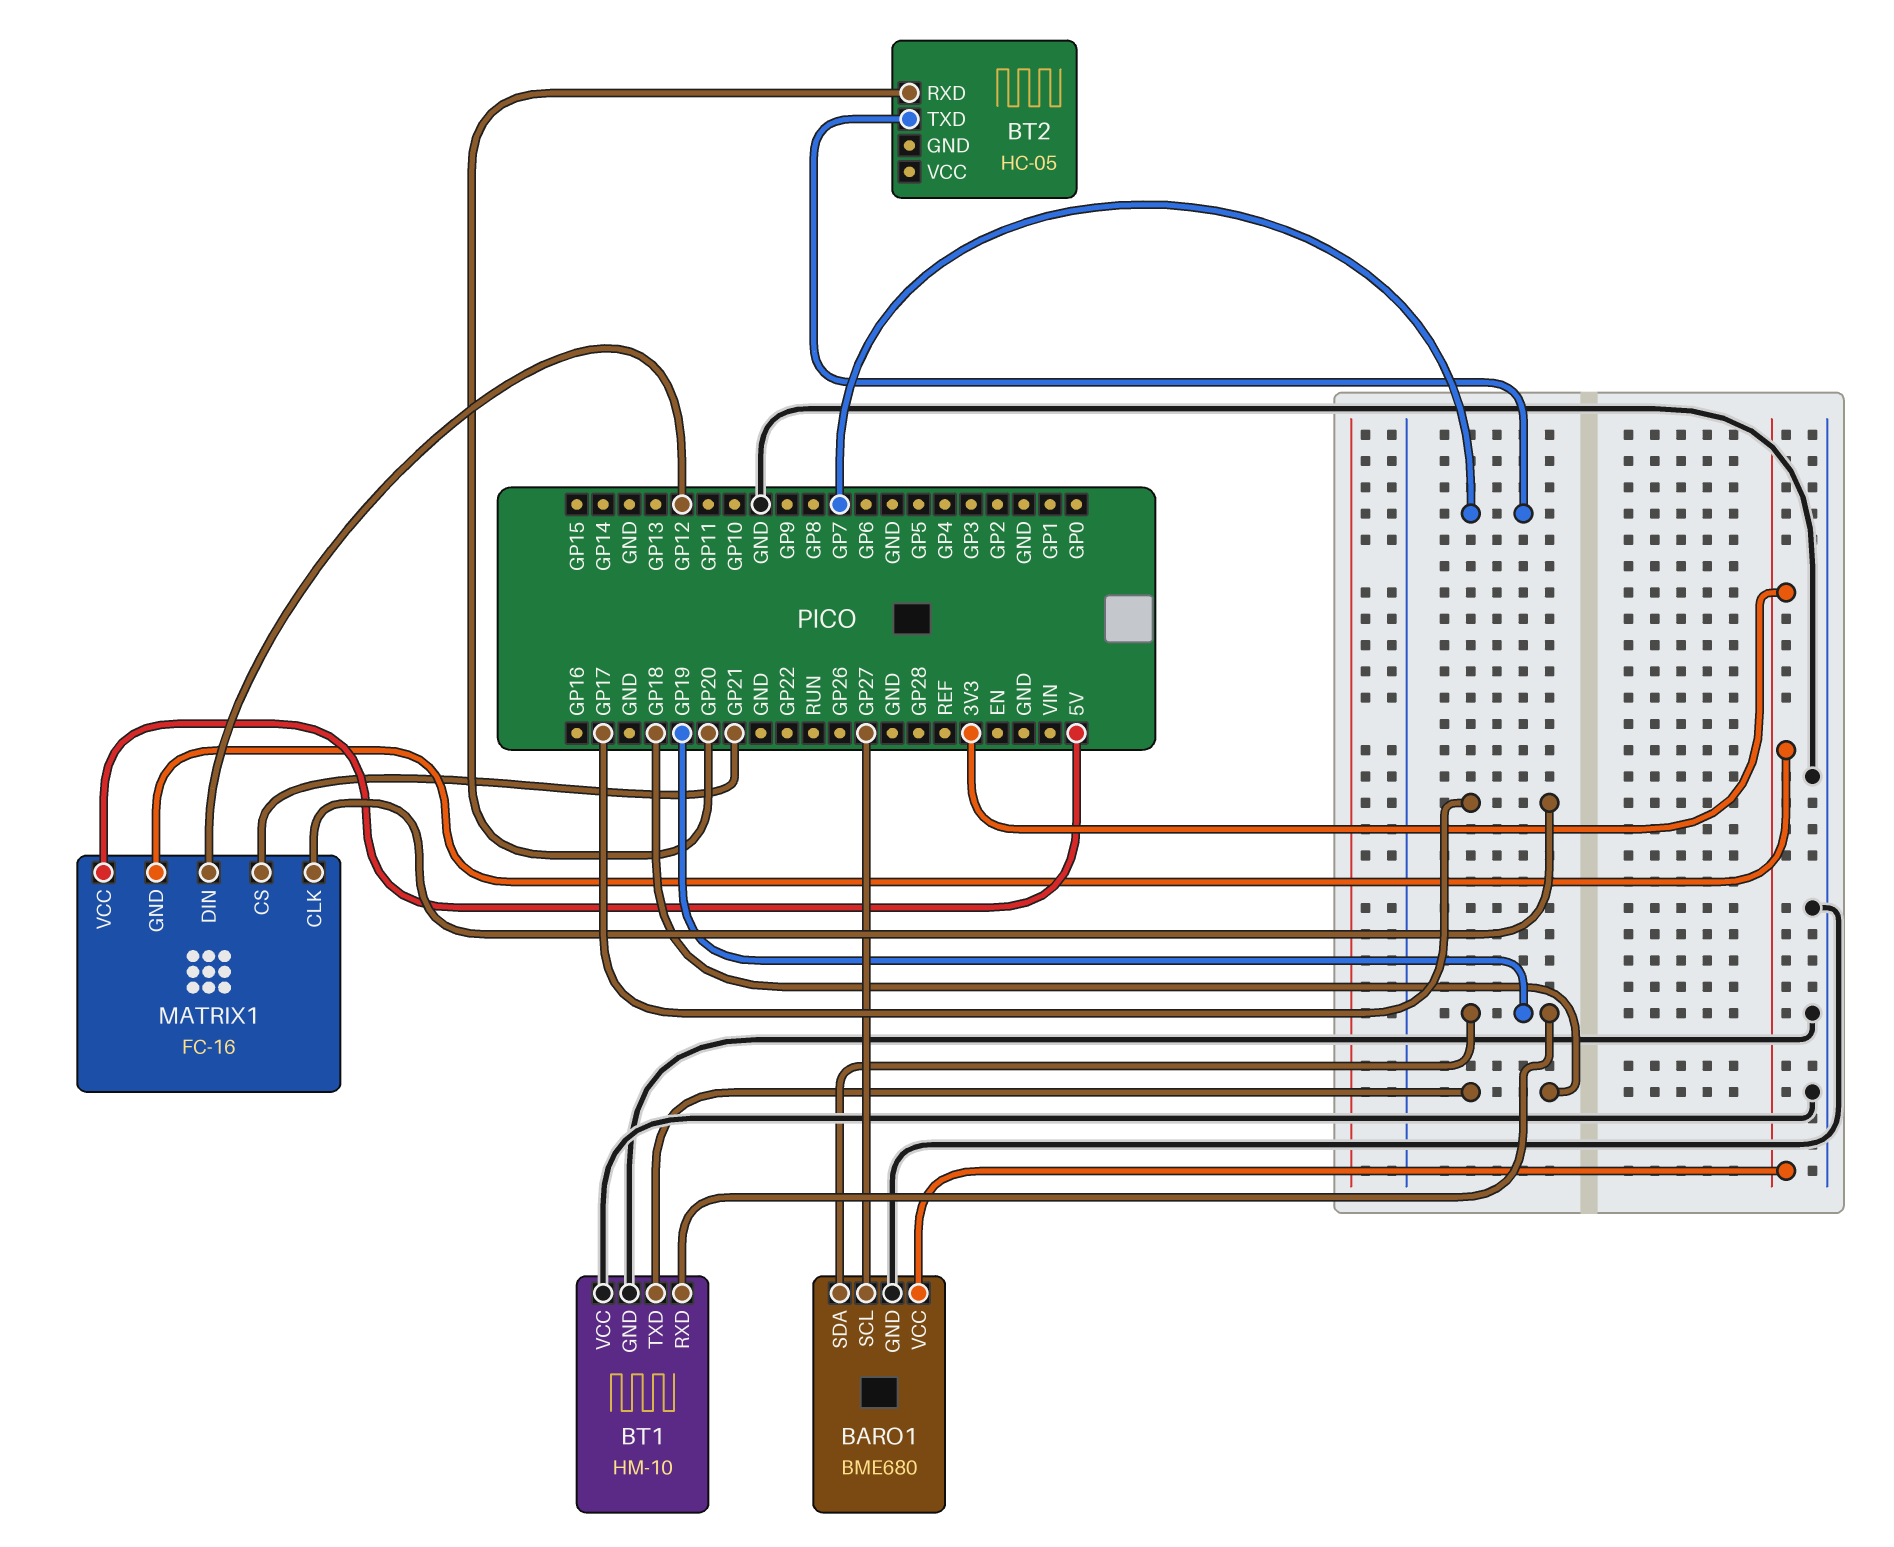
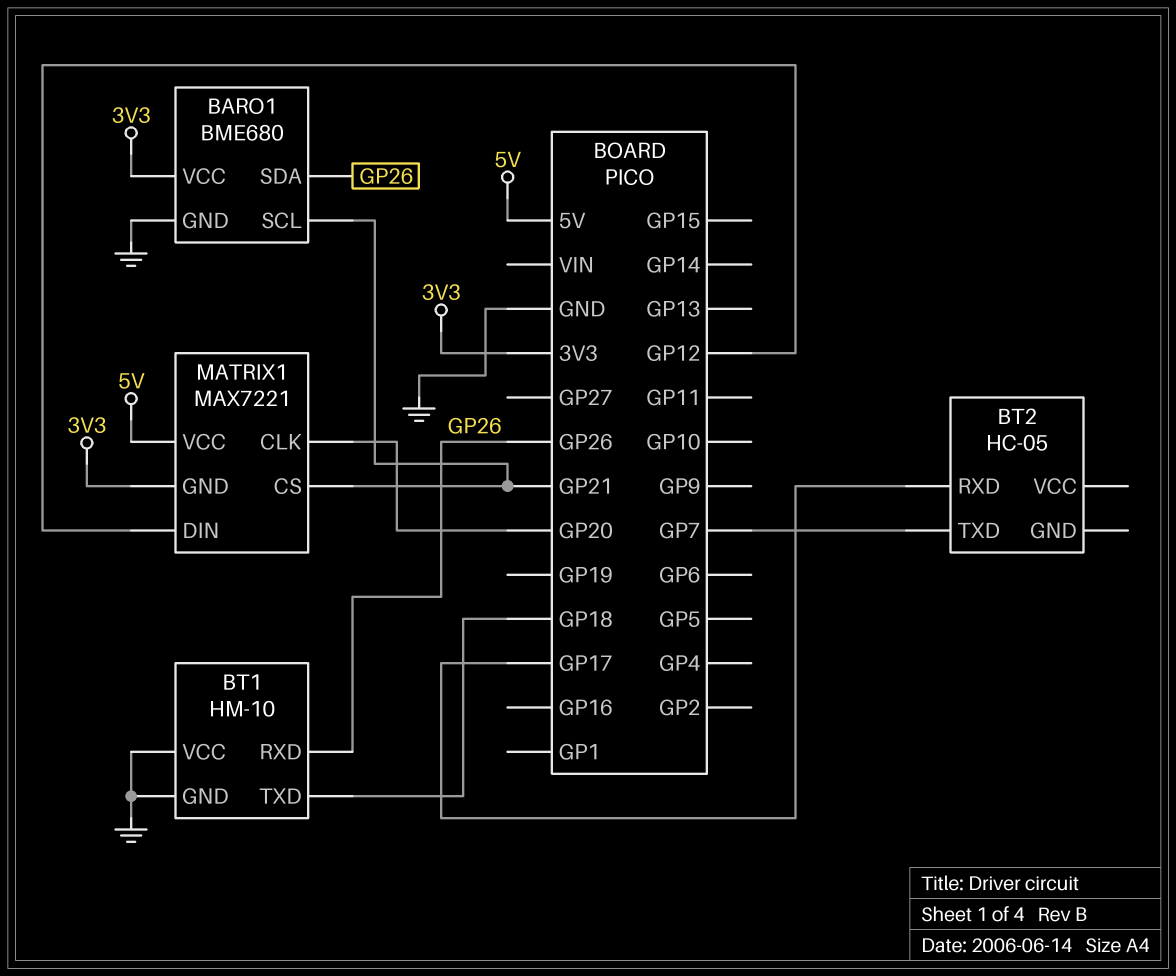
BARO1 pin SCL: GP27 -> GP21
BARO1 pin SDA: GP19 -> GP26
BT1 pin RXD: GP19 -> GP26
BT2 pin RXD: GP20 -> GP17
MATRIX1: FC-16 -> MAX7221
MATRIX1 pin CLK: GP17 -> GP20

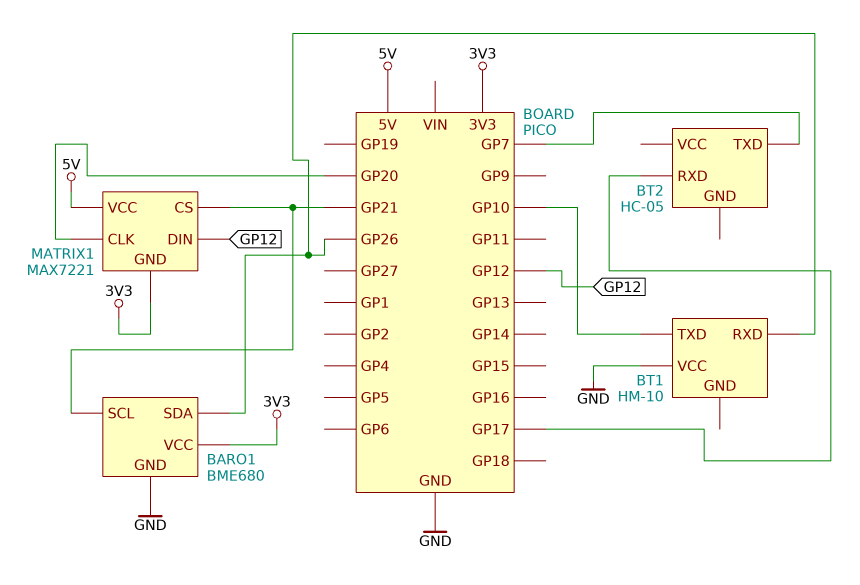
BT1 pin GND: GND -> none
BT1 pin TXD: GP18 -> GP10

